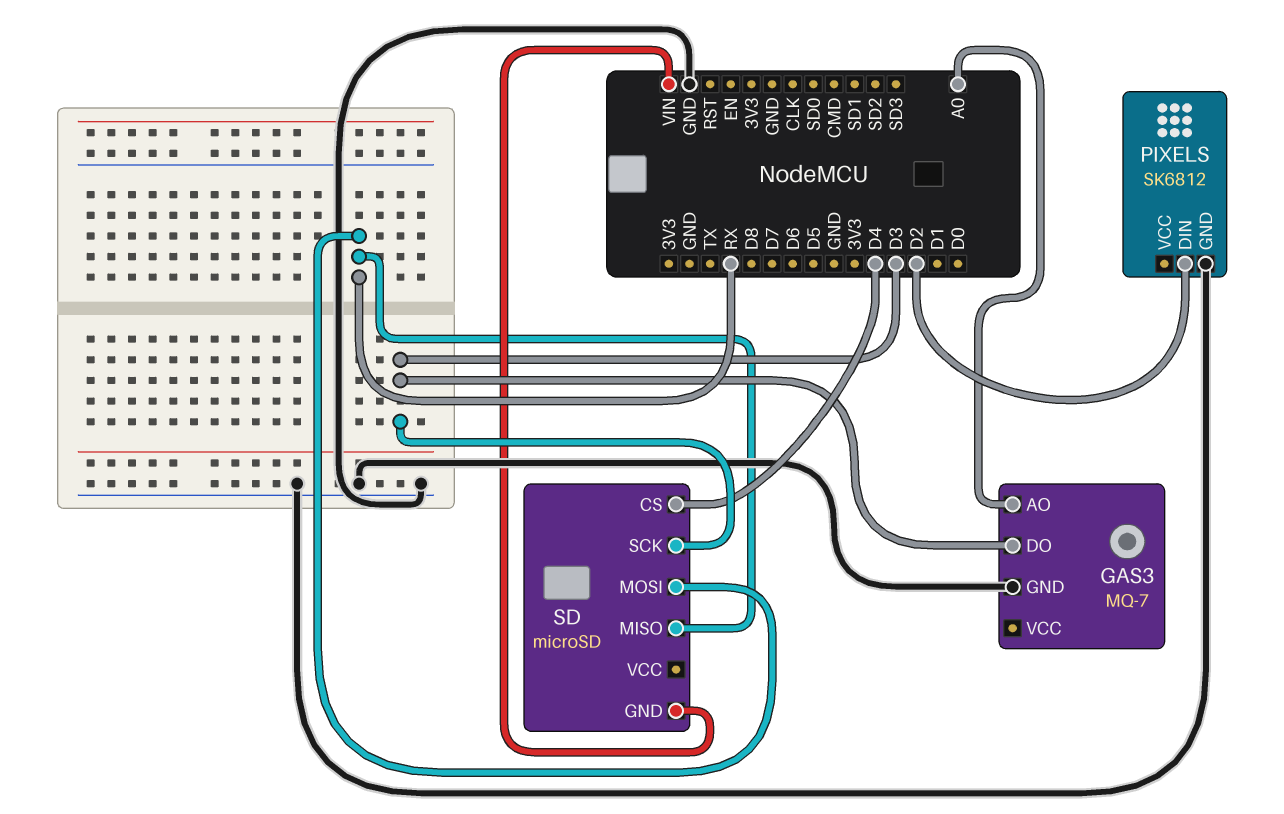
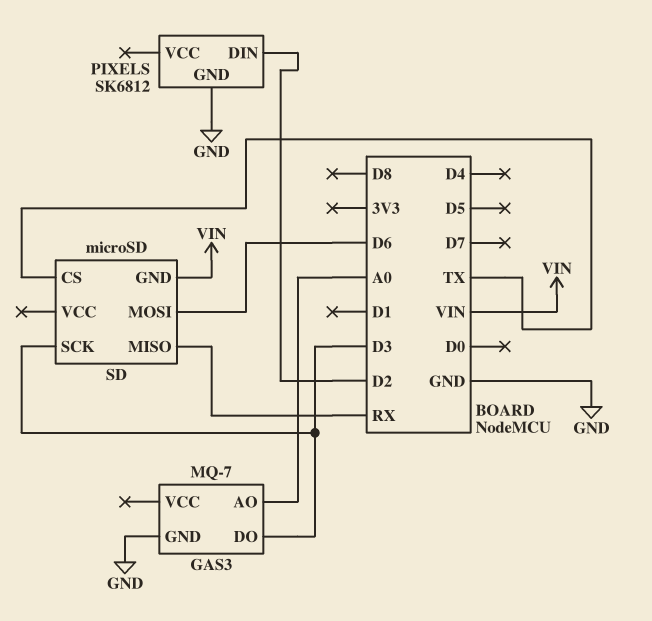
SD pin CS: D4 -> TX
SD pin MOSI: RX -> D6

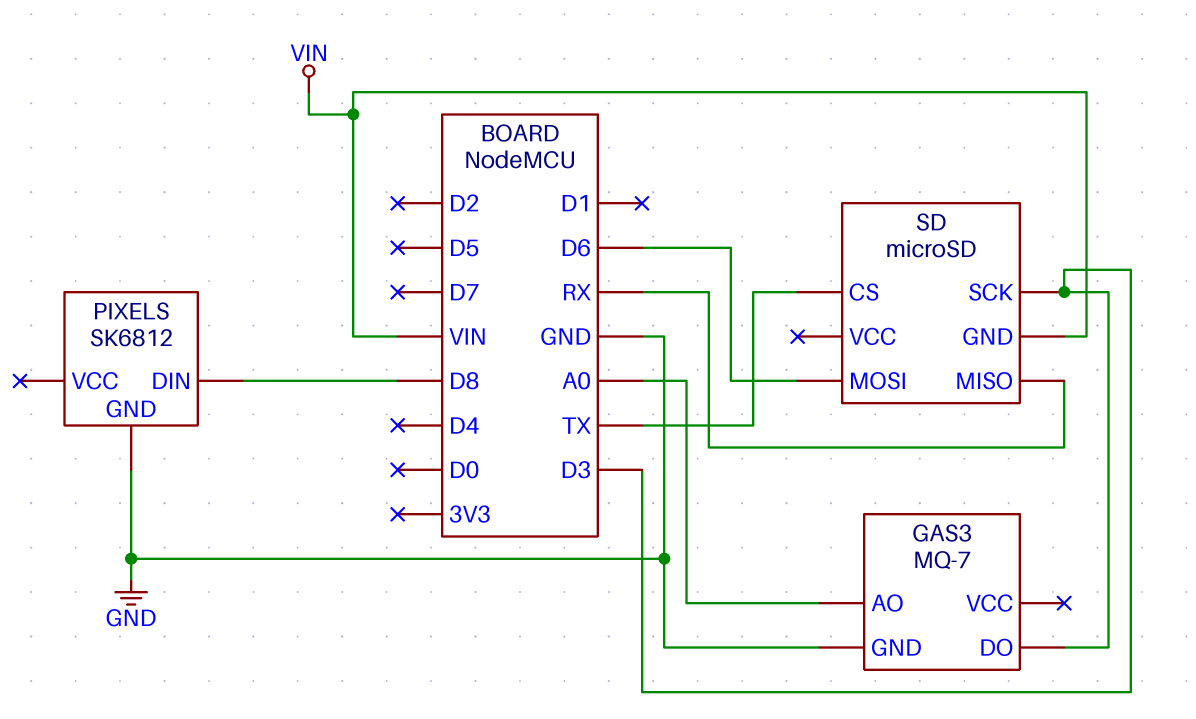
PIXELS pin DIN: D2 -> D8

